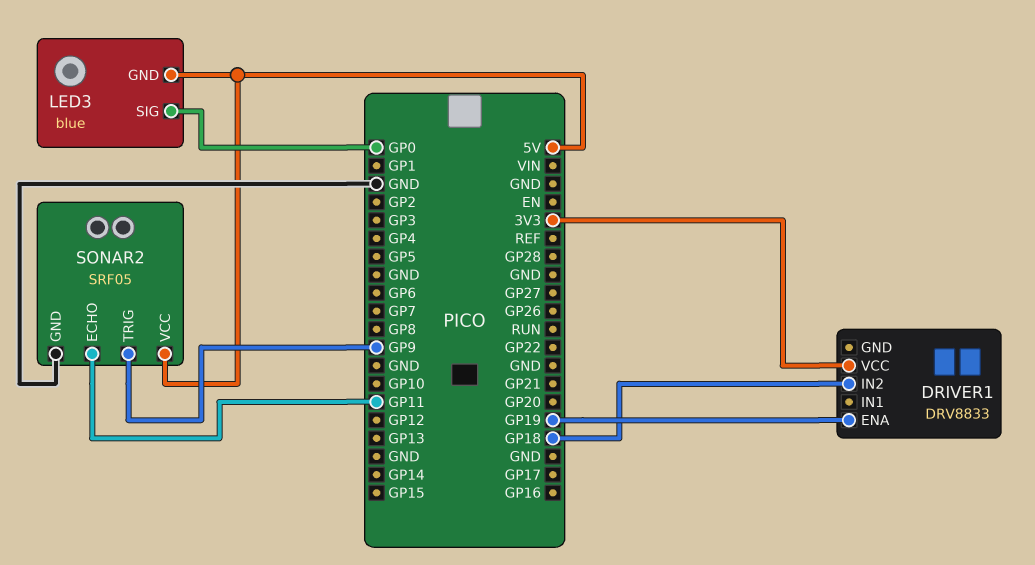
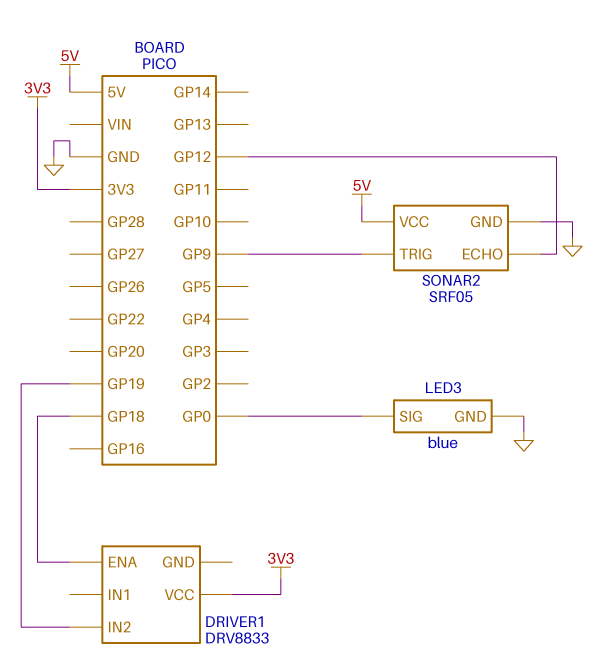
DRIVER1 pin ENA: GP19 -> GP18
DRIVER1 pin IN2: GP18 -> GP19
LED3 pin GND: 5V -> GND
SONAR2 pin ECHO: GP11 -> GP12

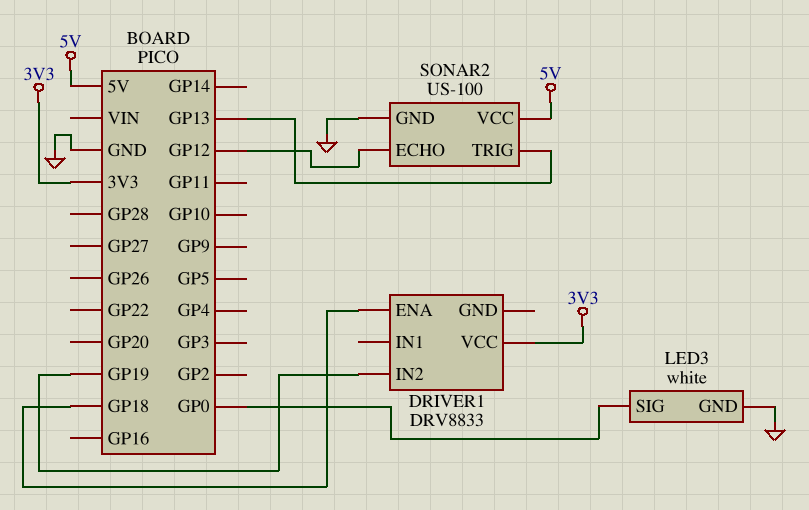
LED3: blue -> white
SONAR2: SRF05 -> US-100
SONAR2 pin TRIG: GP9 -> GP13

